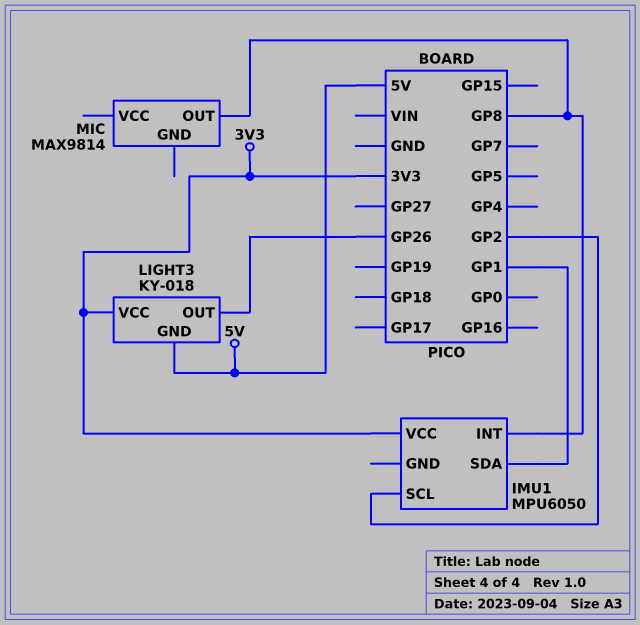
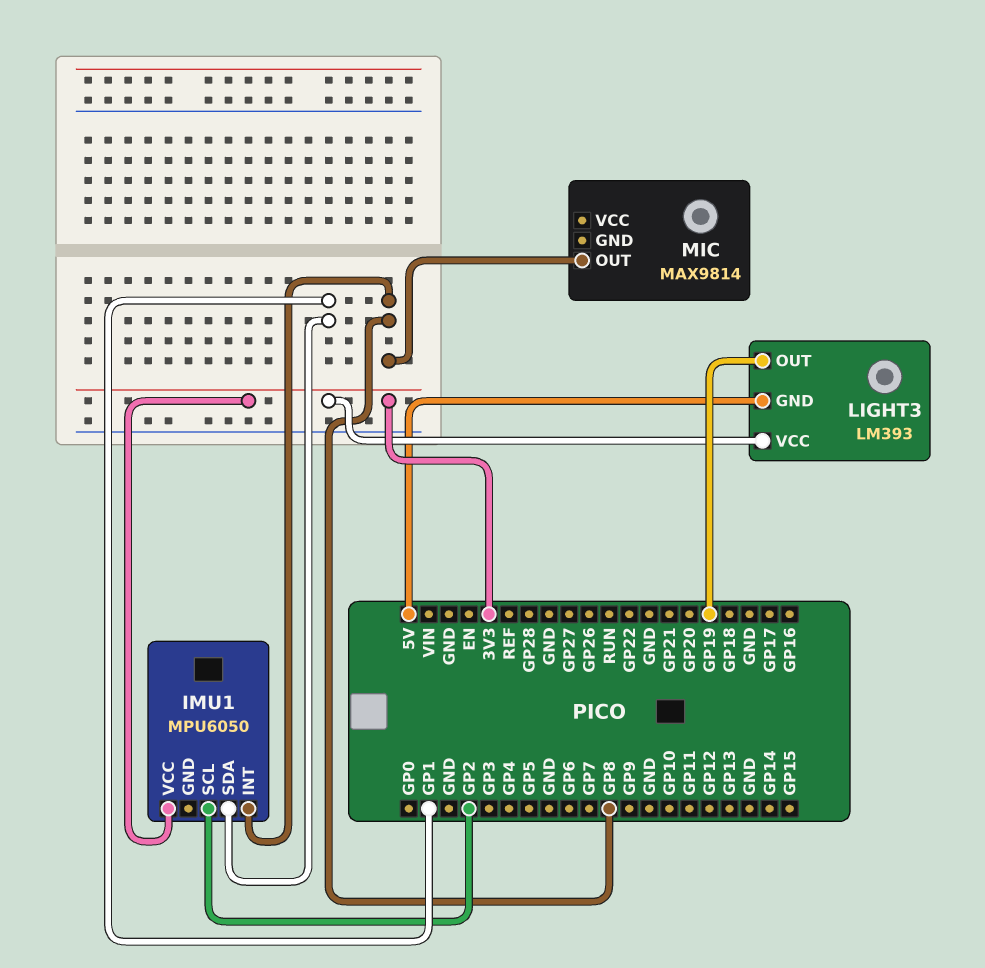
LIGHT3: KY-018 -> LM393
LIGHT3 pin OUT: GP26 -> GP19

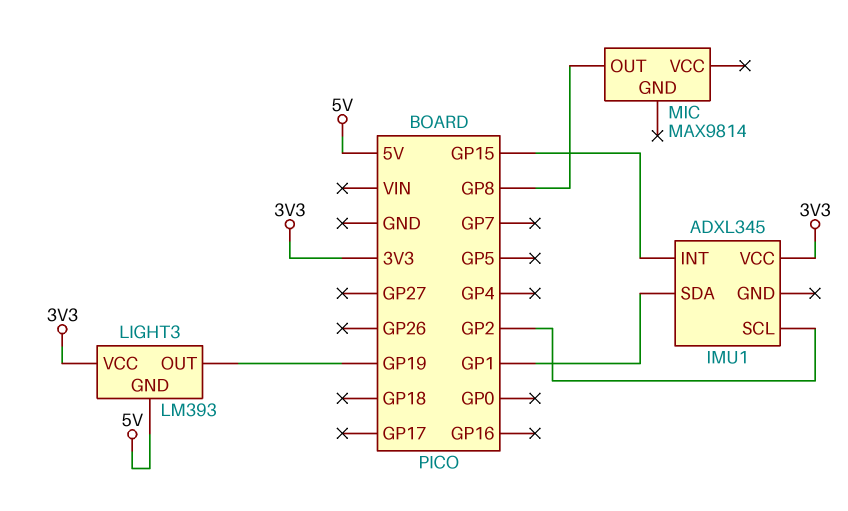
IMU1: MPU6050 -> ADXL345
IMU1 pin INT: GP8 -> GP15

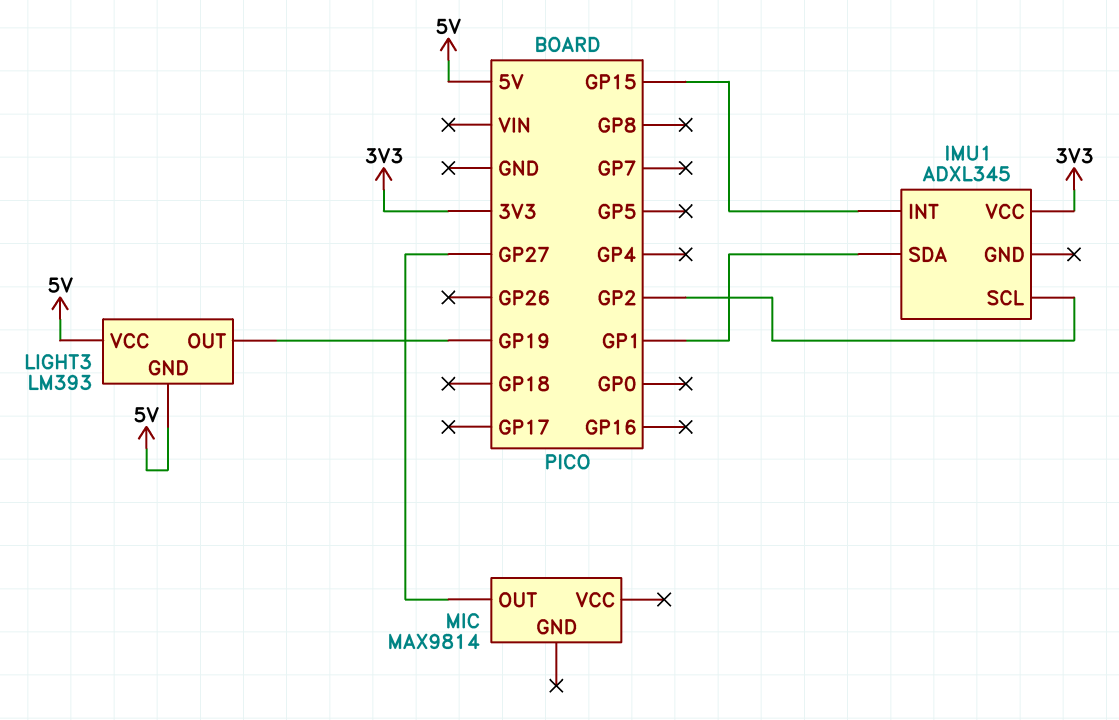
LIGHT3 pin VCC: 3V3 -> 5V
MIC pin OUT: GP8 -> GP27

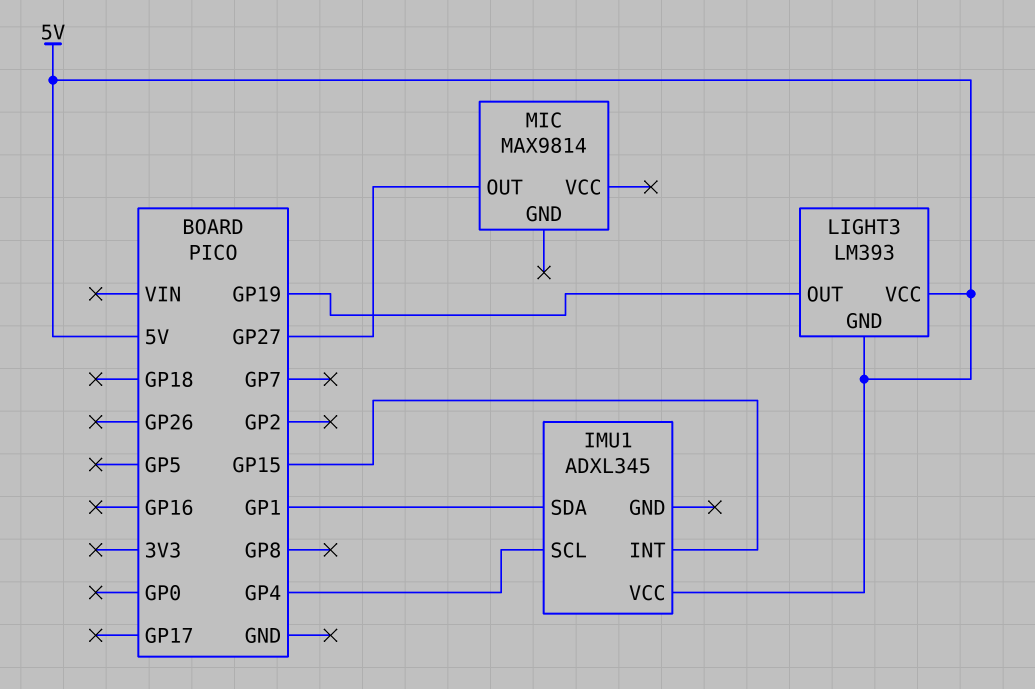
IMU1 pin SCL: GP2 -> GP4
IMU1 pin VCC: 3V3 -> 5V

